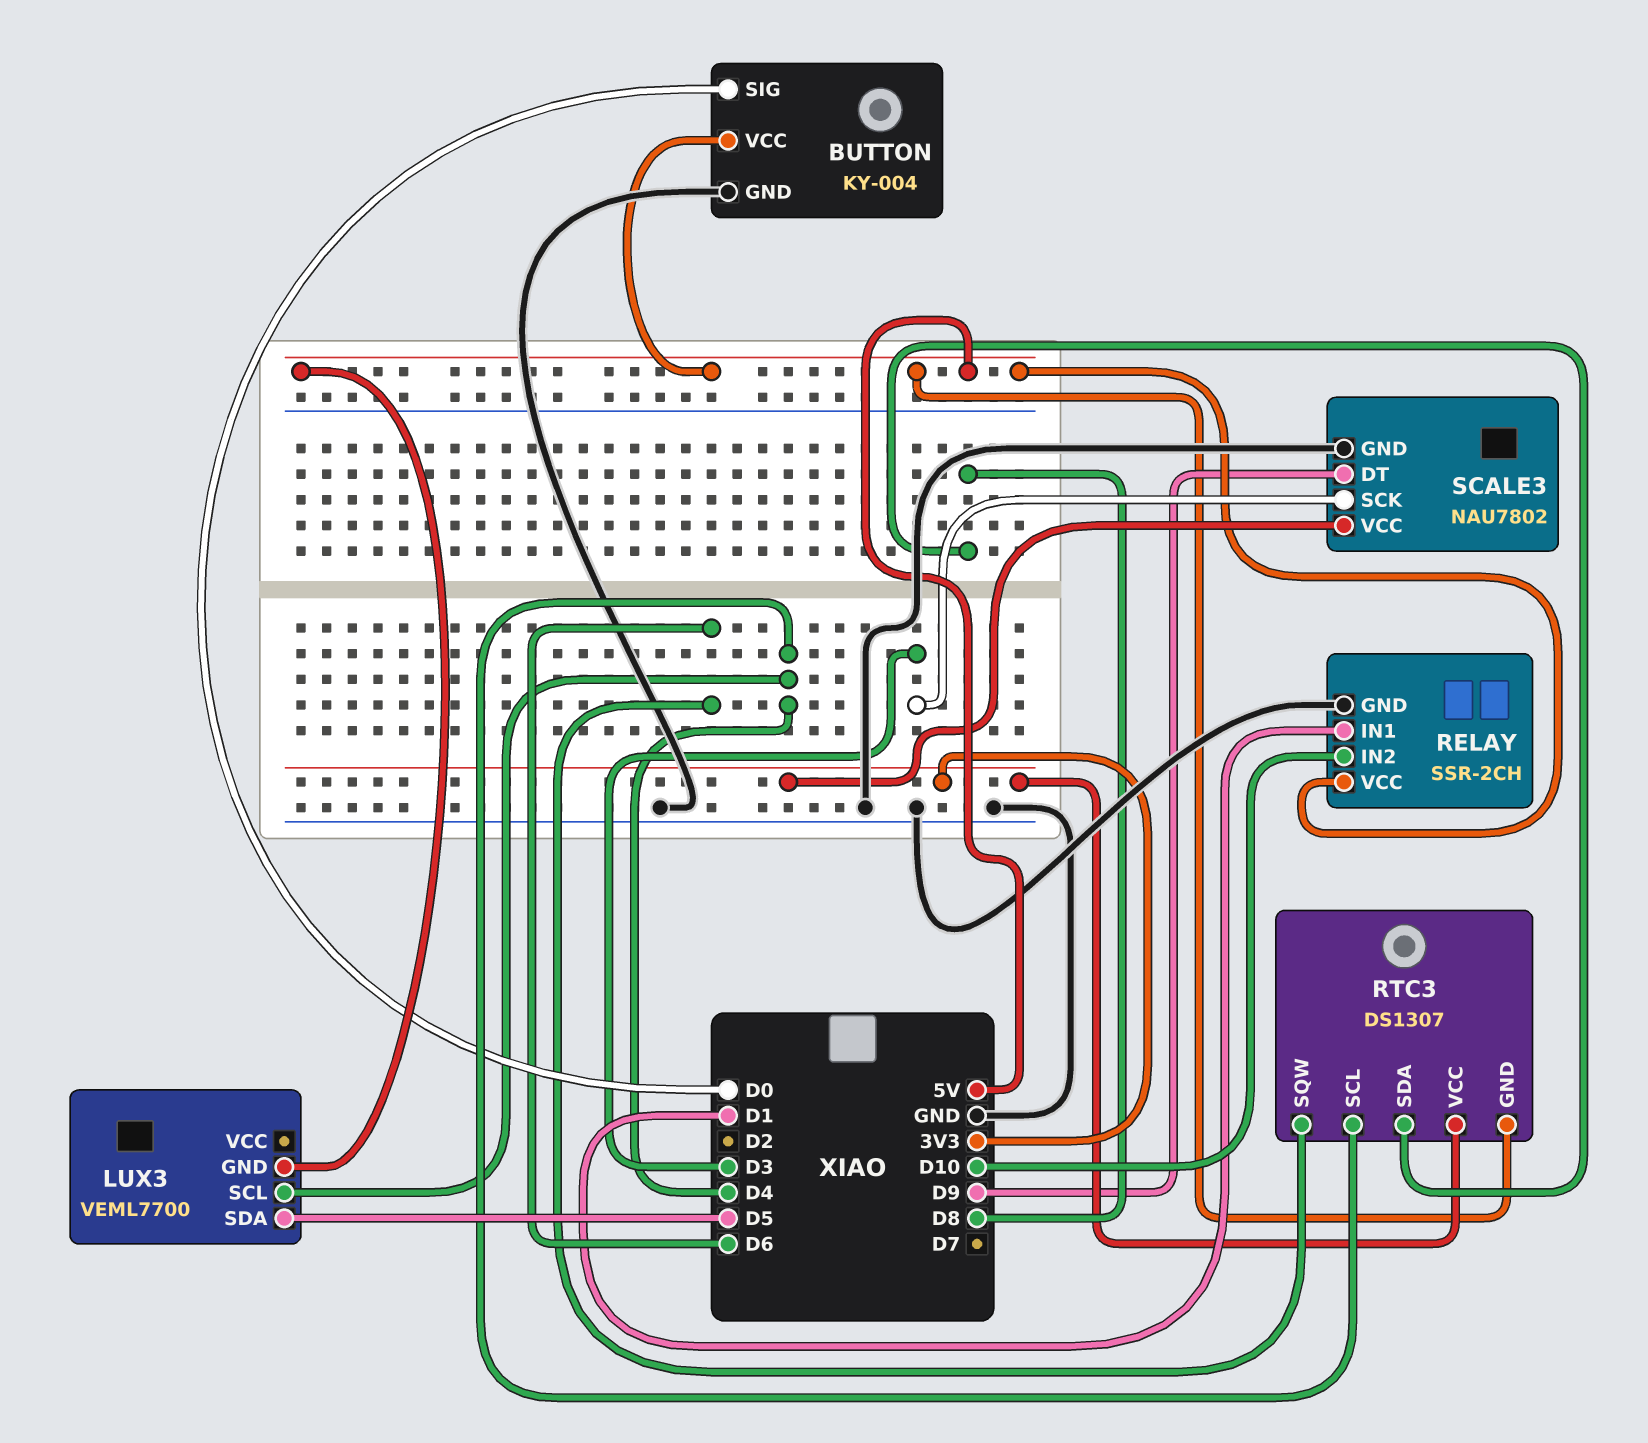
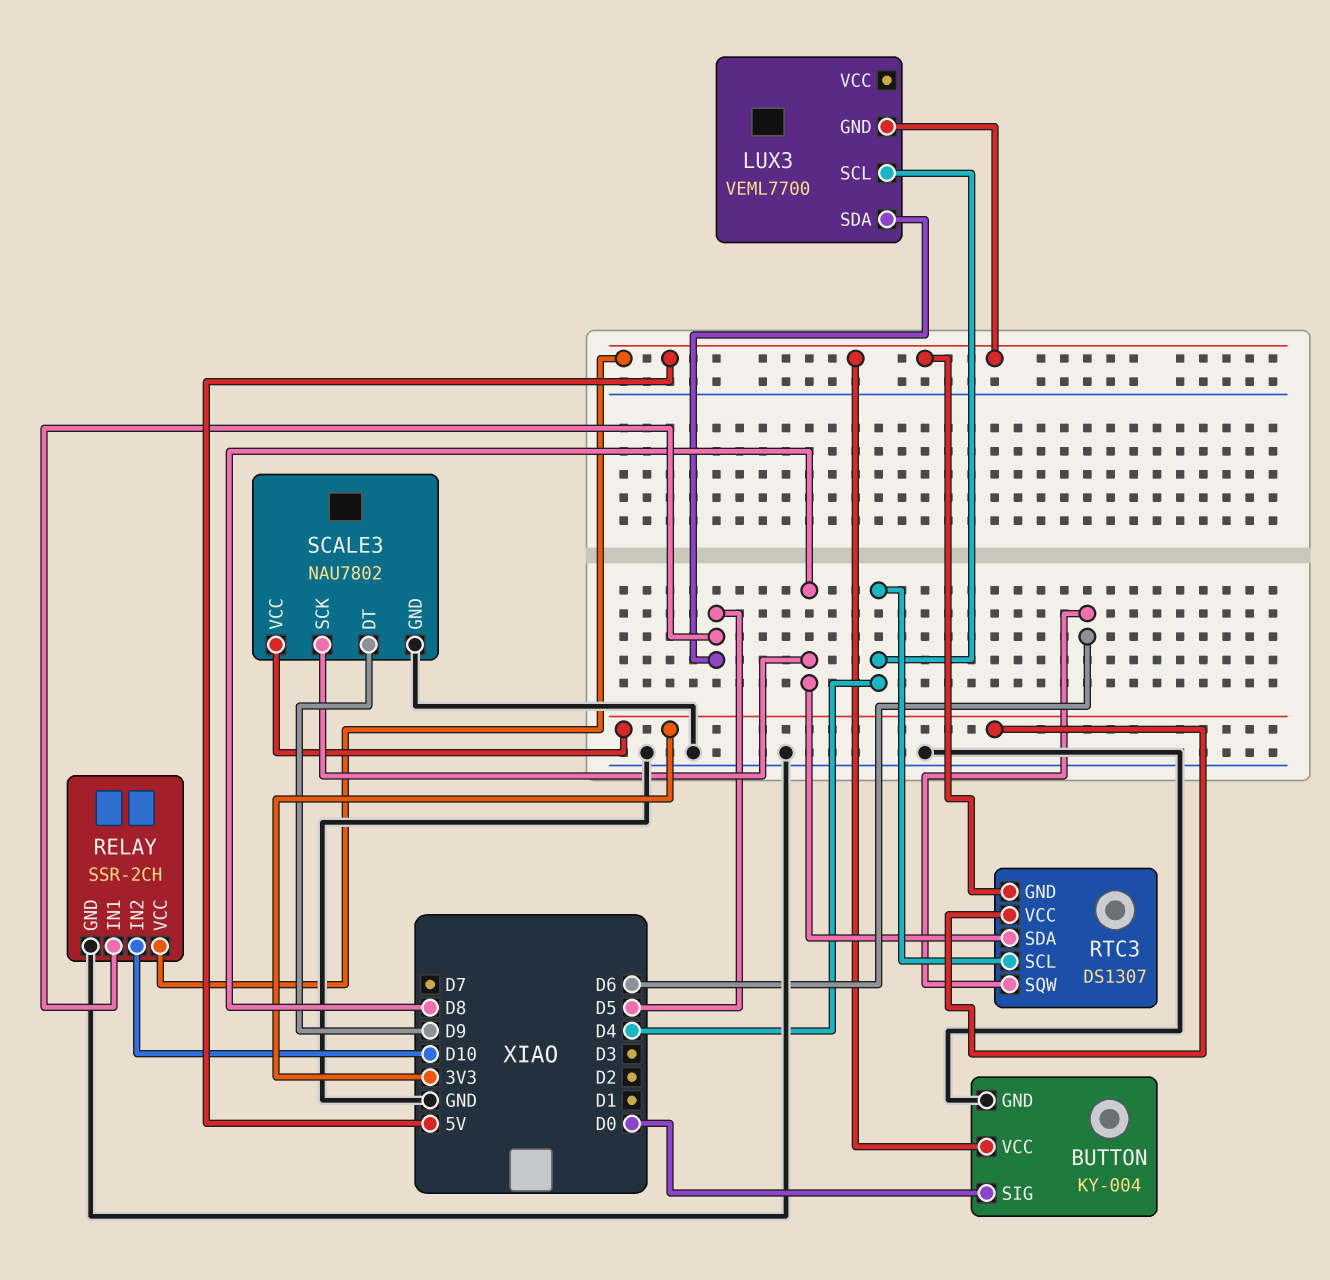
RELAY pin IN1: D1 -> D5
SCALE3 pin SCK: D3 -> D8

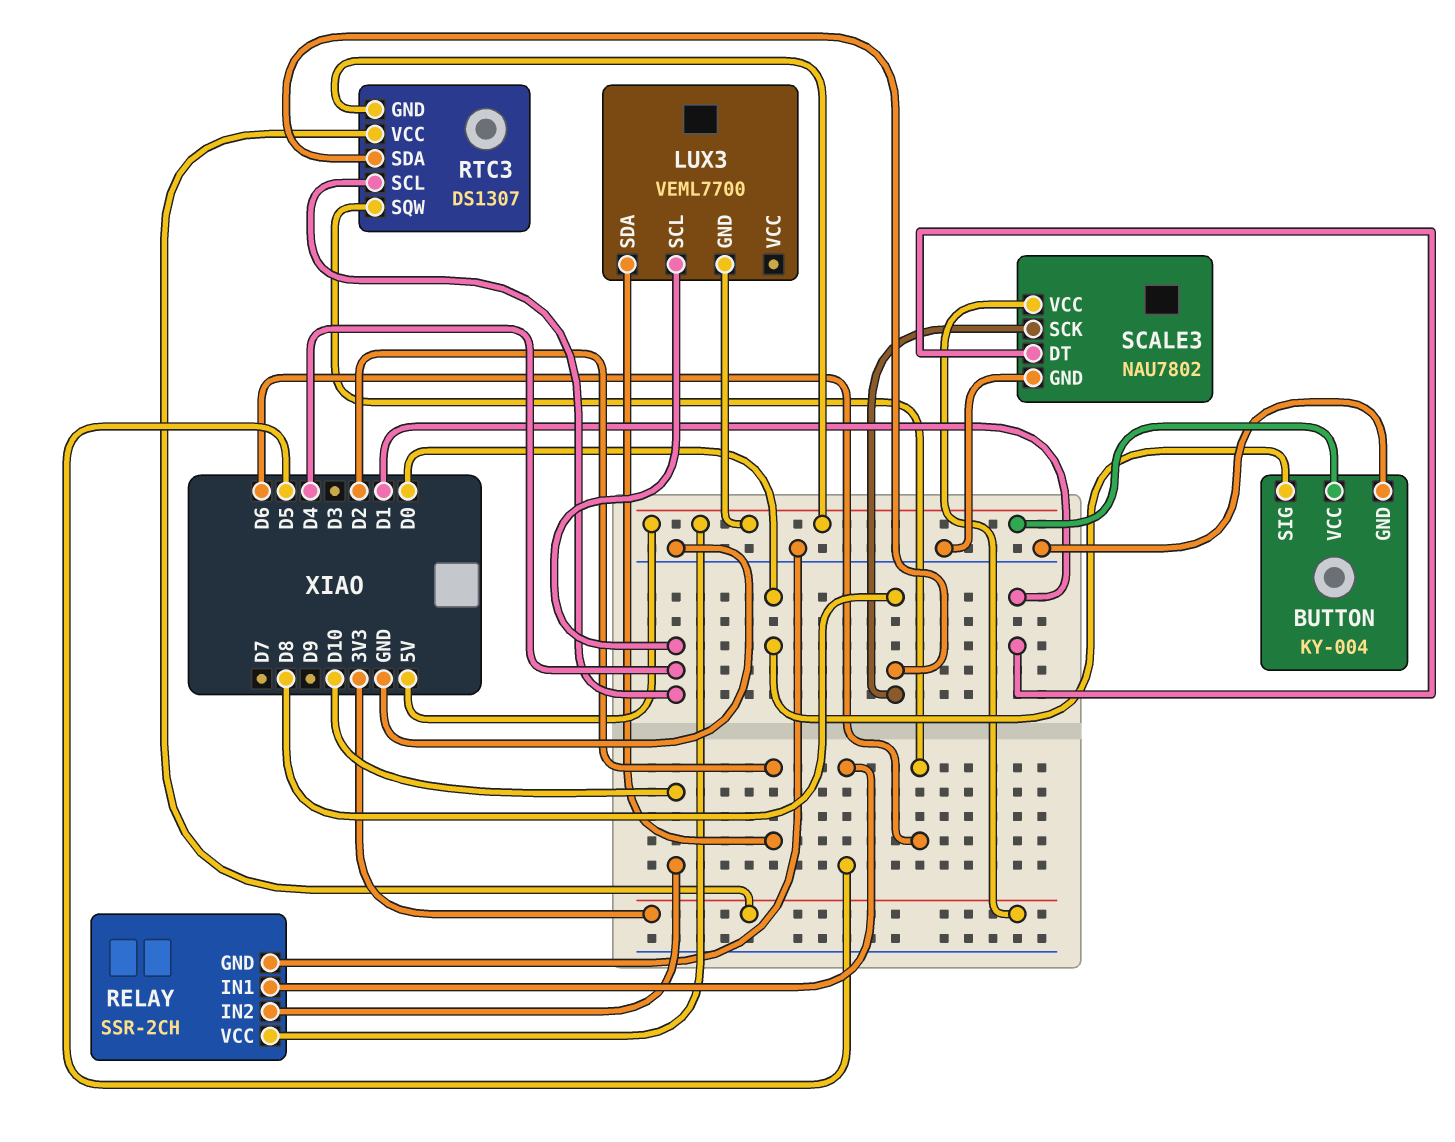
LUX3 pin SDA: D5 -> D2
SCALE3 pin DT: D9 -> D1

